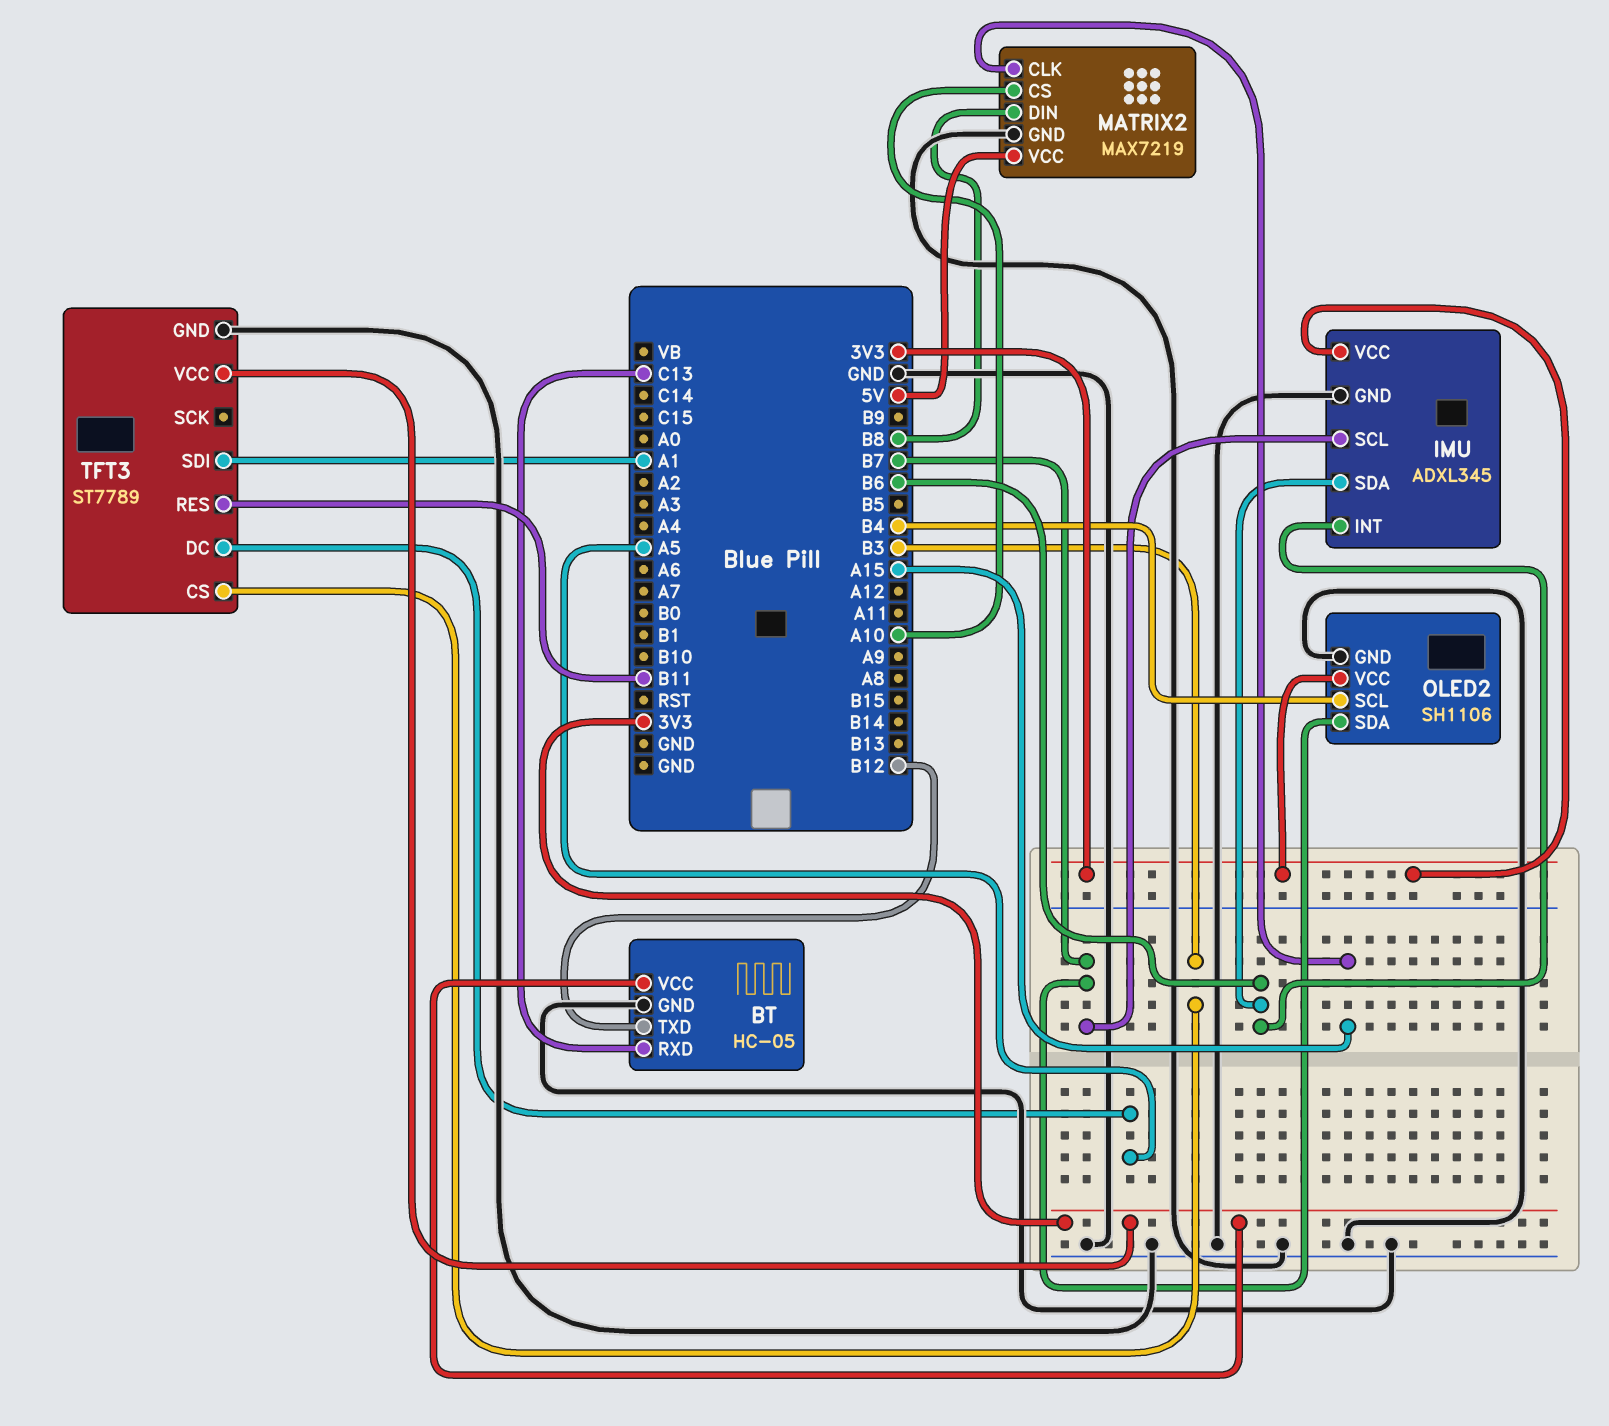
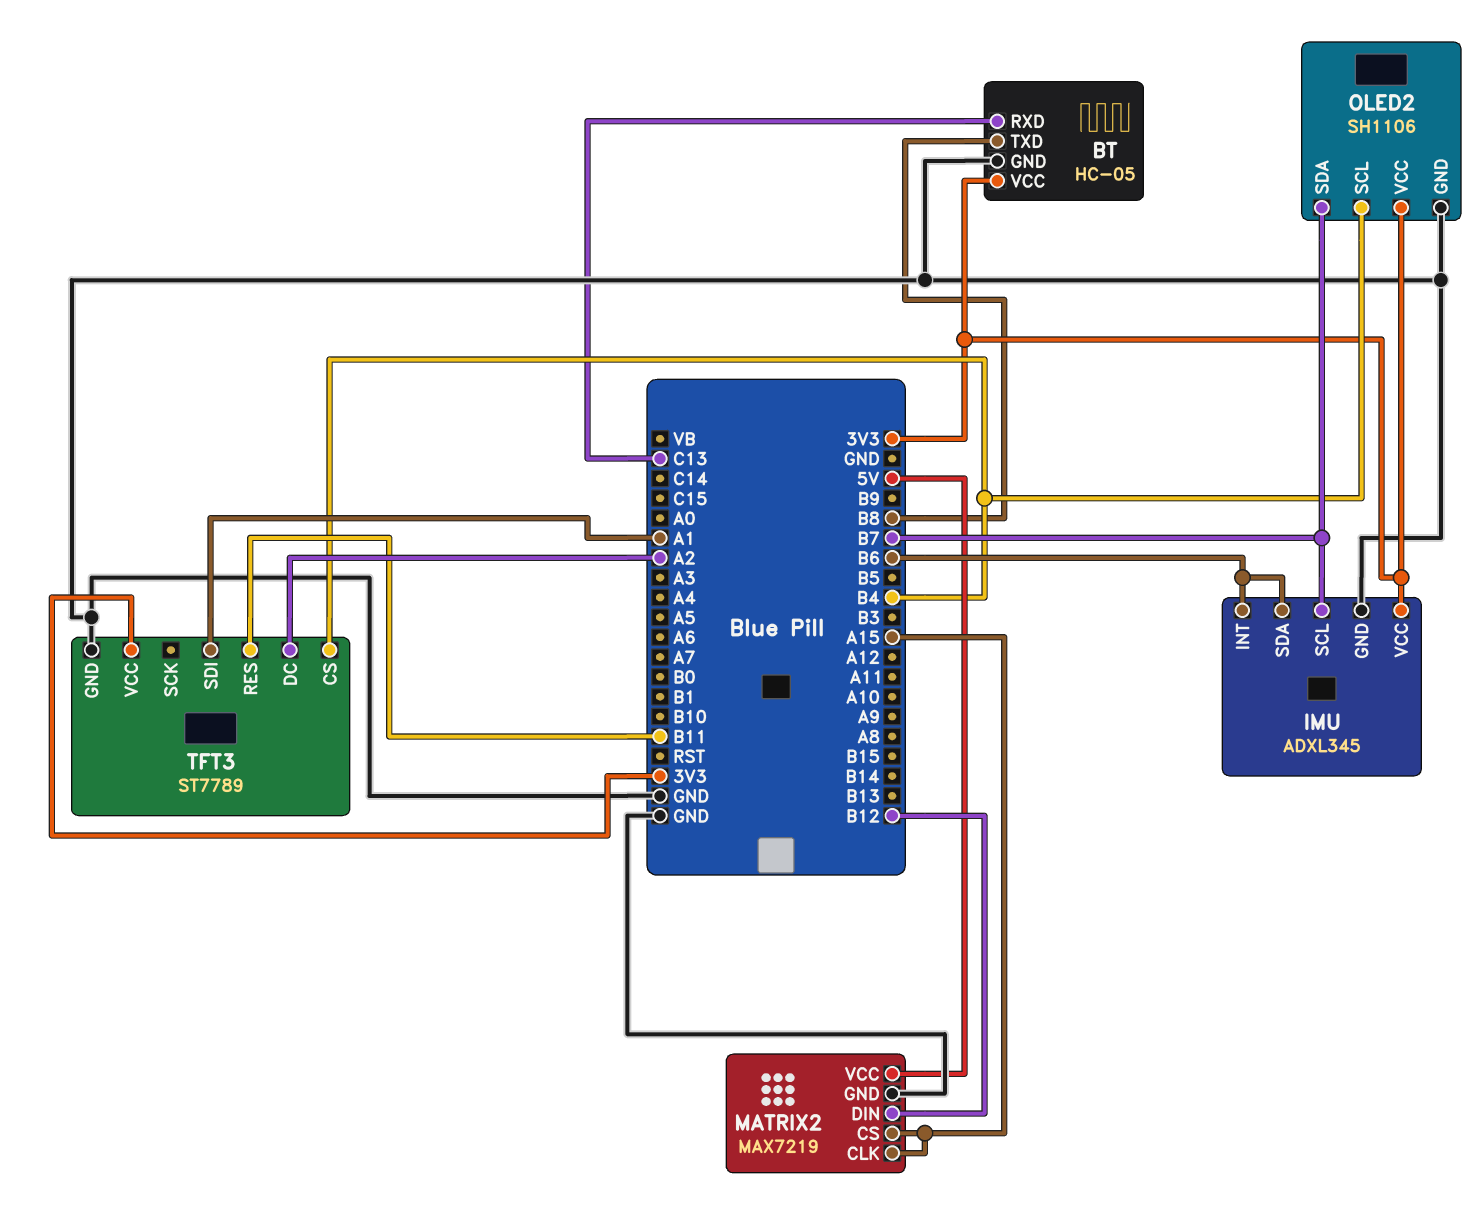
BT pin TXD: B12 -> B8
MATRIX2 pin CS: A10 -> A15
MATRIX2 pin DIN: B8 -> B12
TFT3 pin CS: B3 -> B4
TFT3 pin DC: A5 -> A2

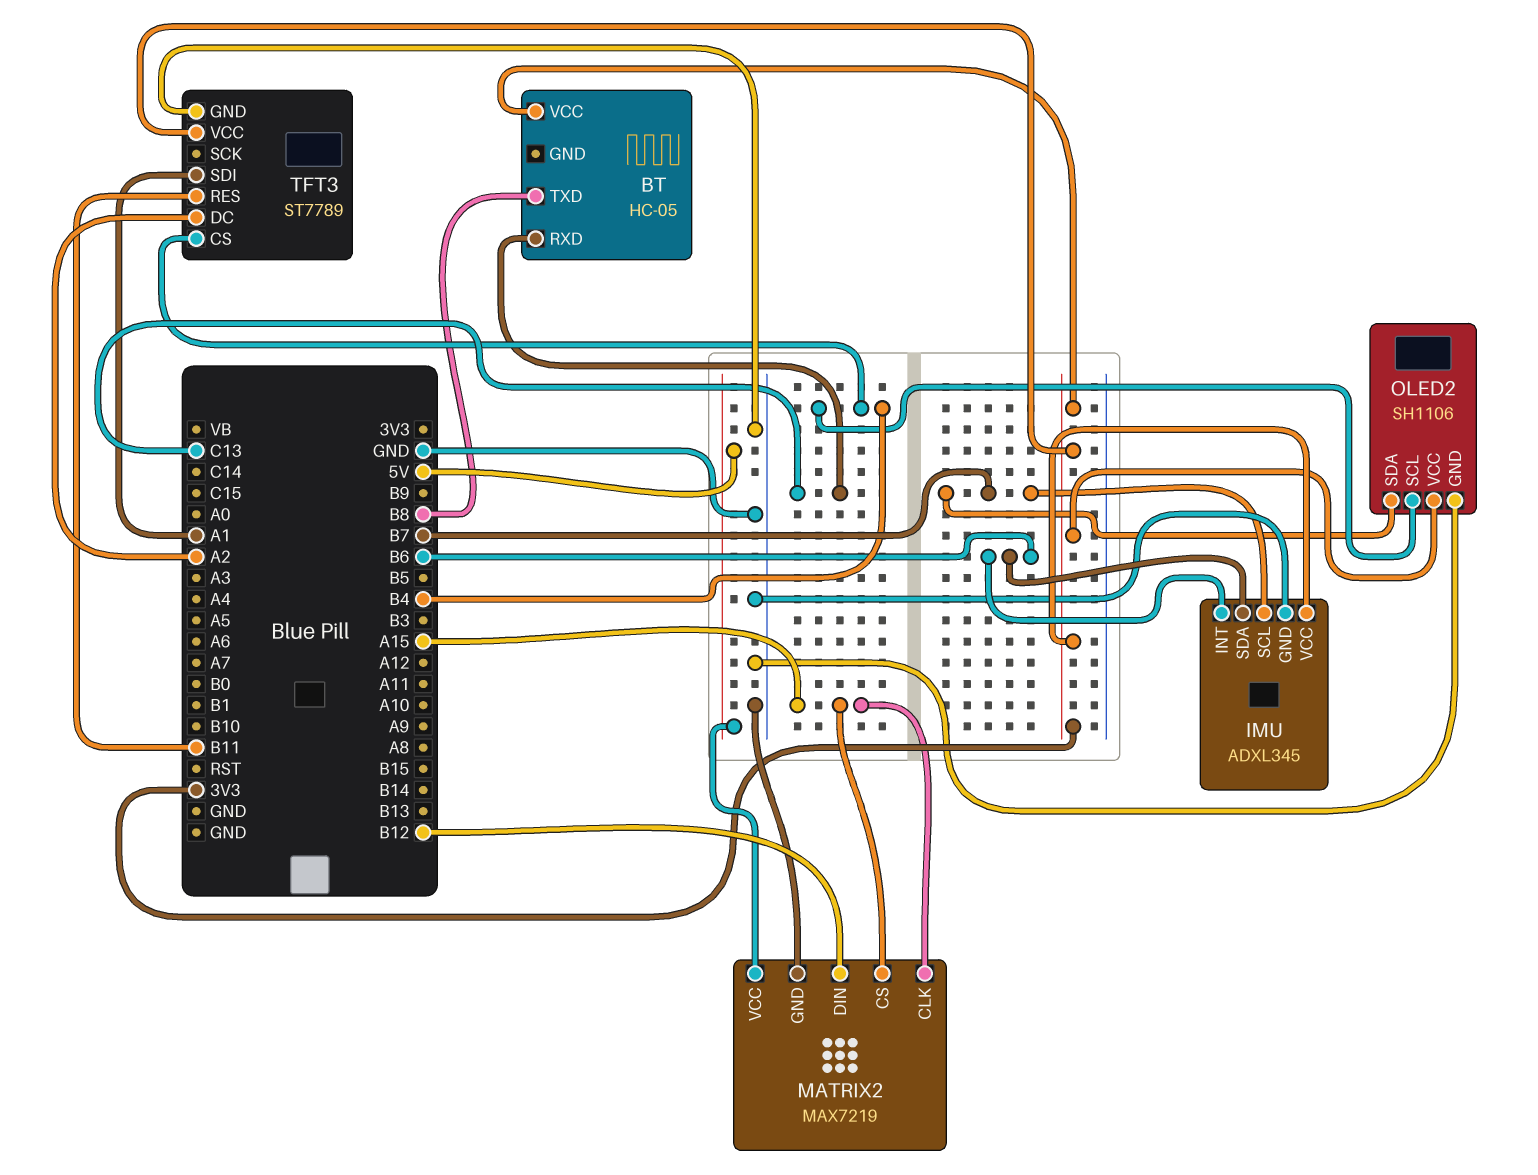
BT pin GND: GND -> none

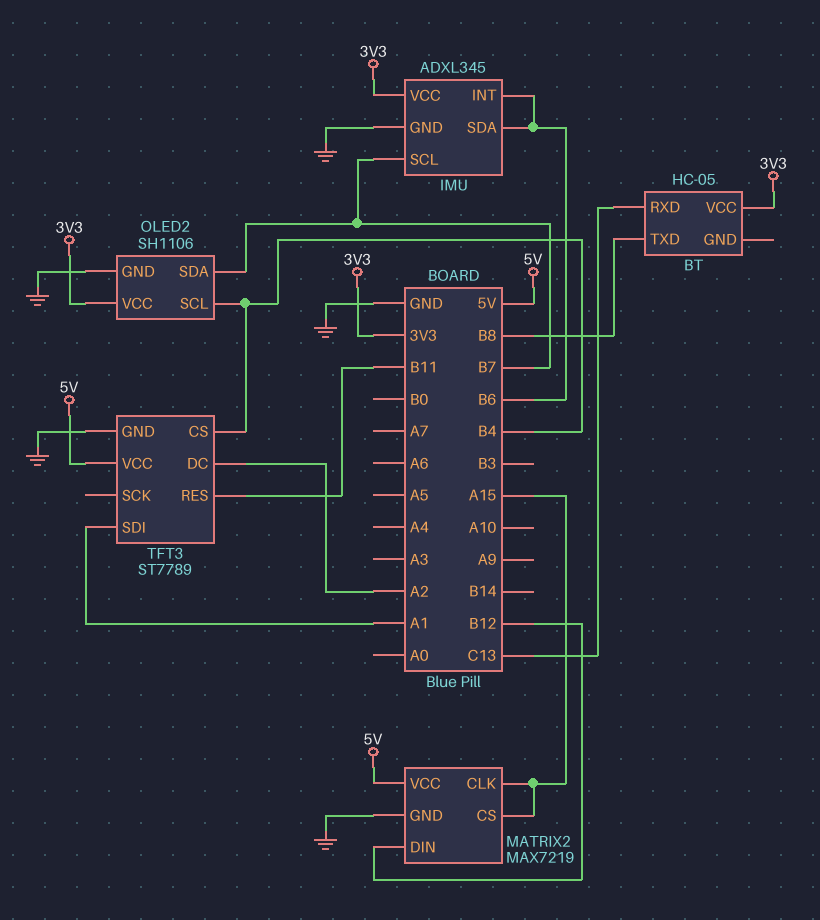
TFT3 pin VCC: 3V3 -> 5V

